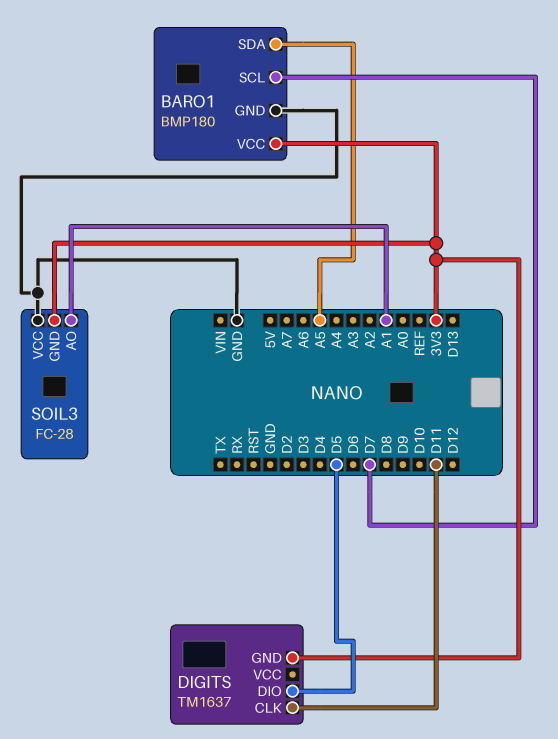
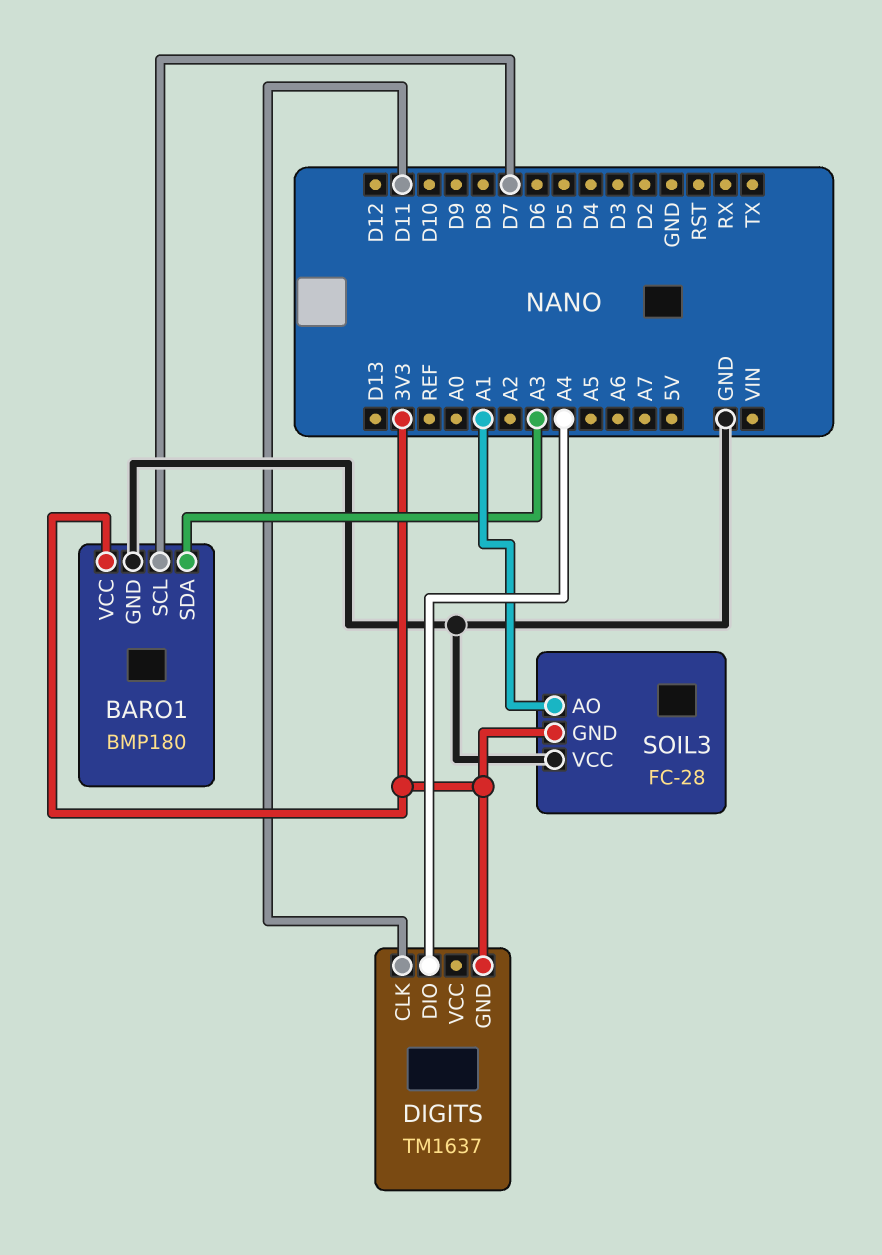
BARO1 pin SDA: A5 -> A3
DIGITS pin DIO: D5 -> A4

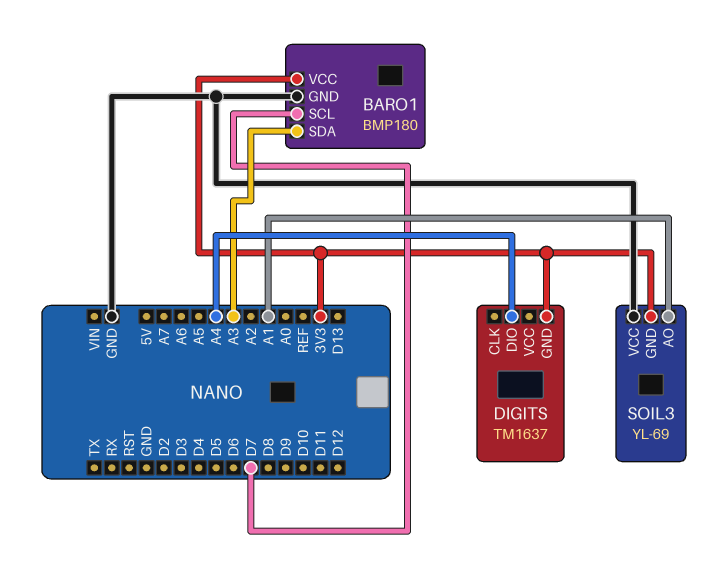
DIGITS pin CLK: D11 -> none
SOIL3: FC-28 -> YL-69

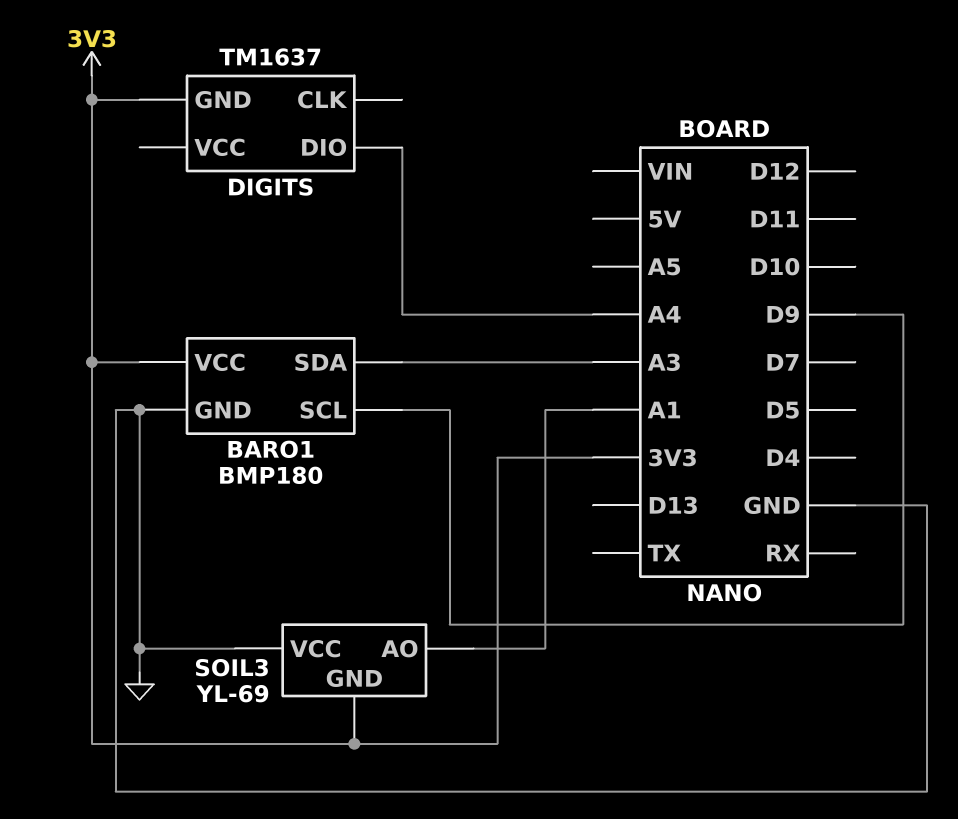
BARO1 pin SCL: D7 -> D9

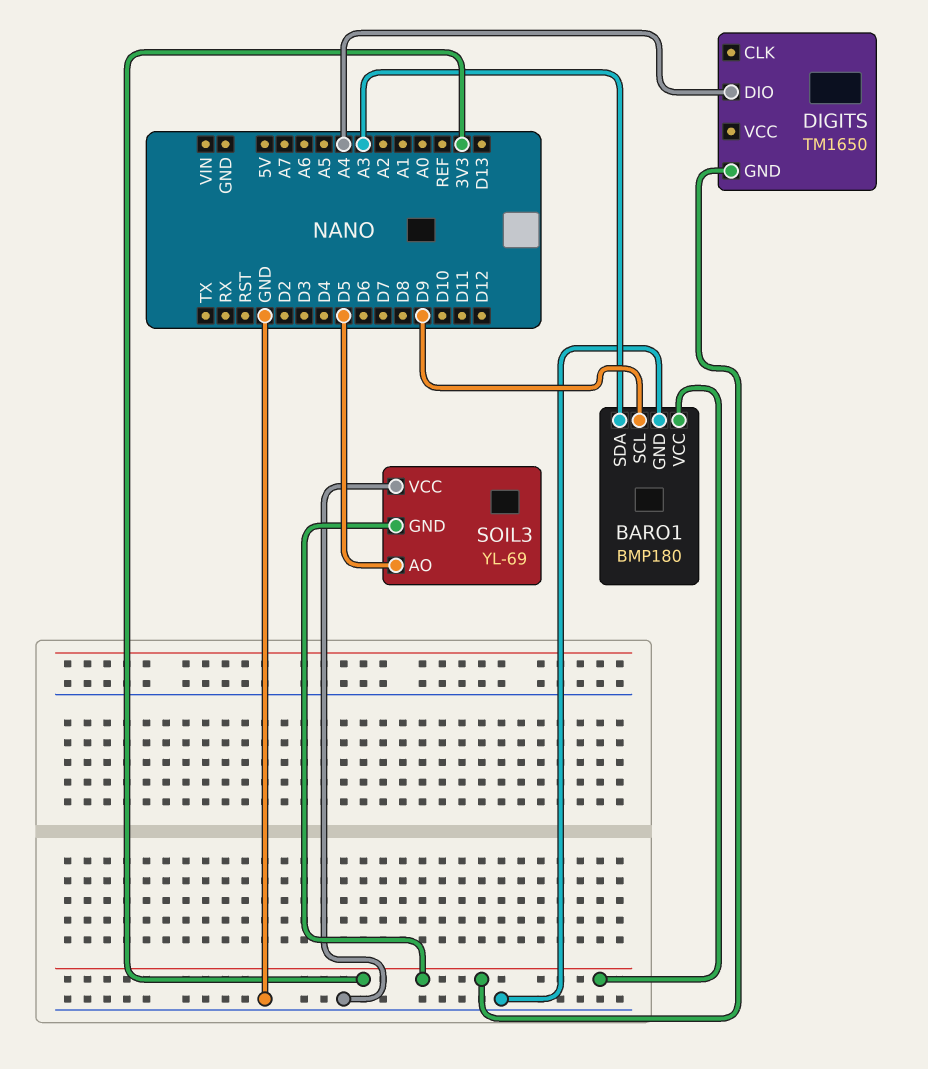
DIGITS: TM1637 -> TM1650
SOIL3 pin AO: A1 -> D5

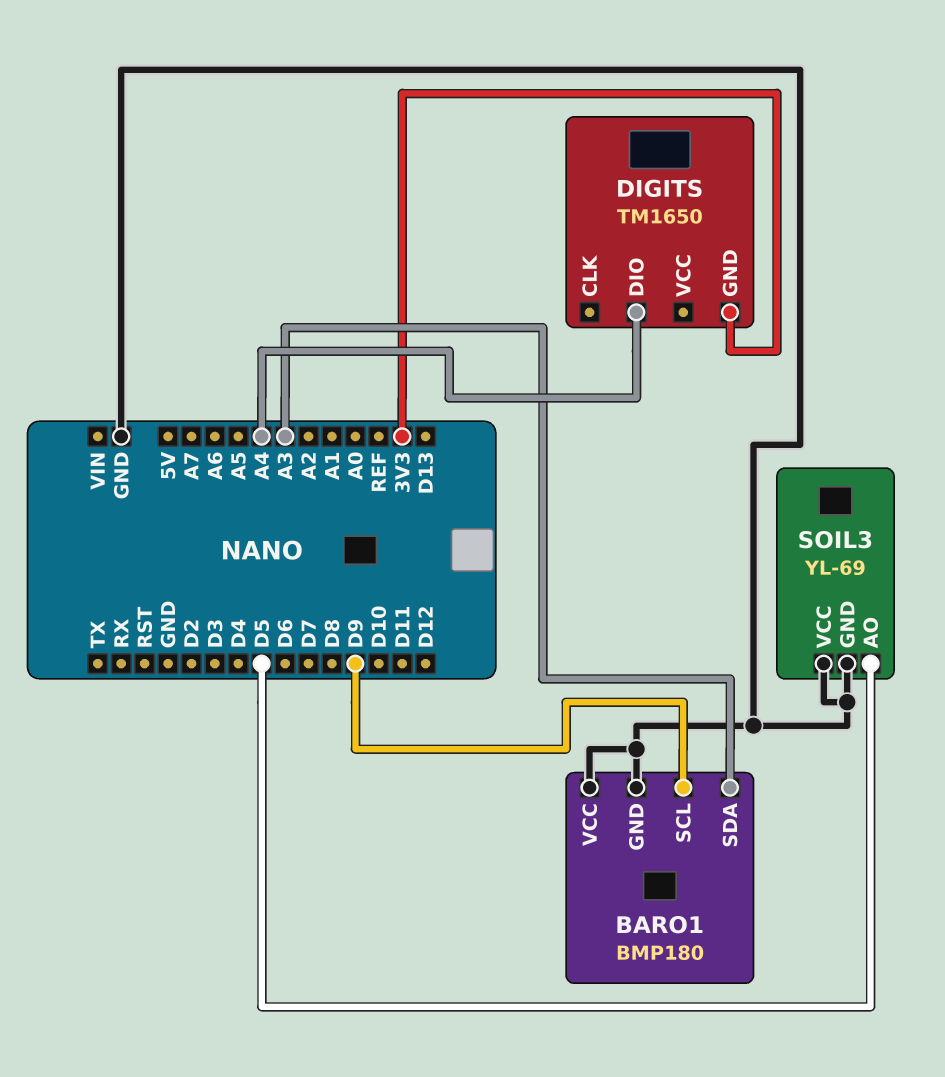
BARO1 pin VCC: 3V3 -> GND
SOIL3 pin GND: 3V3 -> GND

